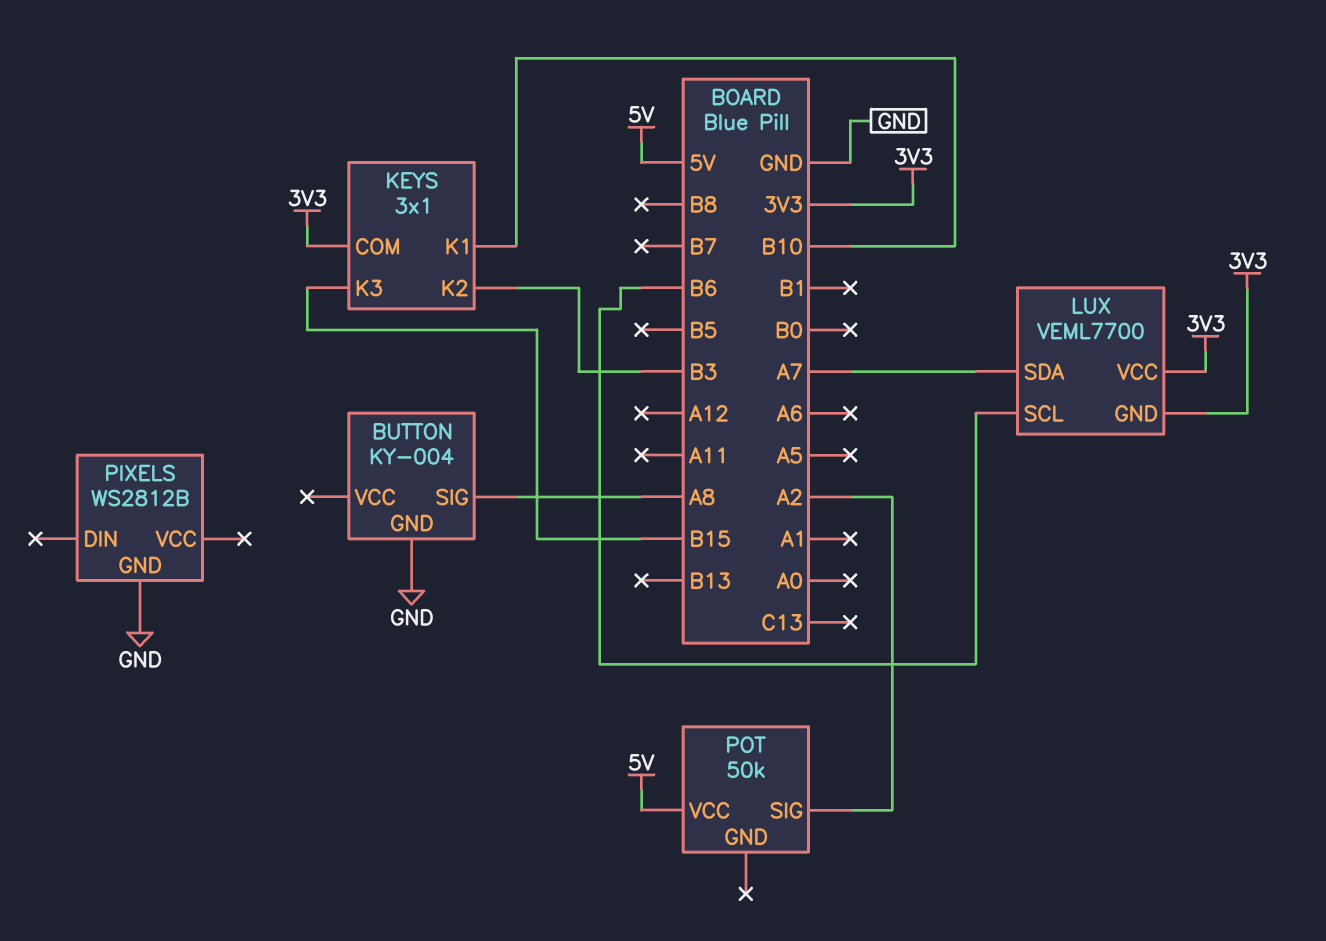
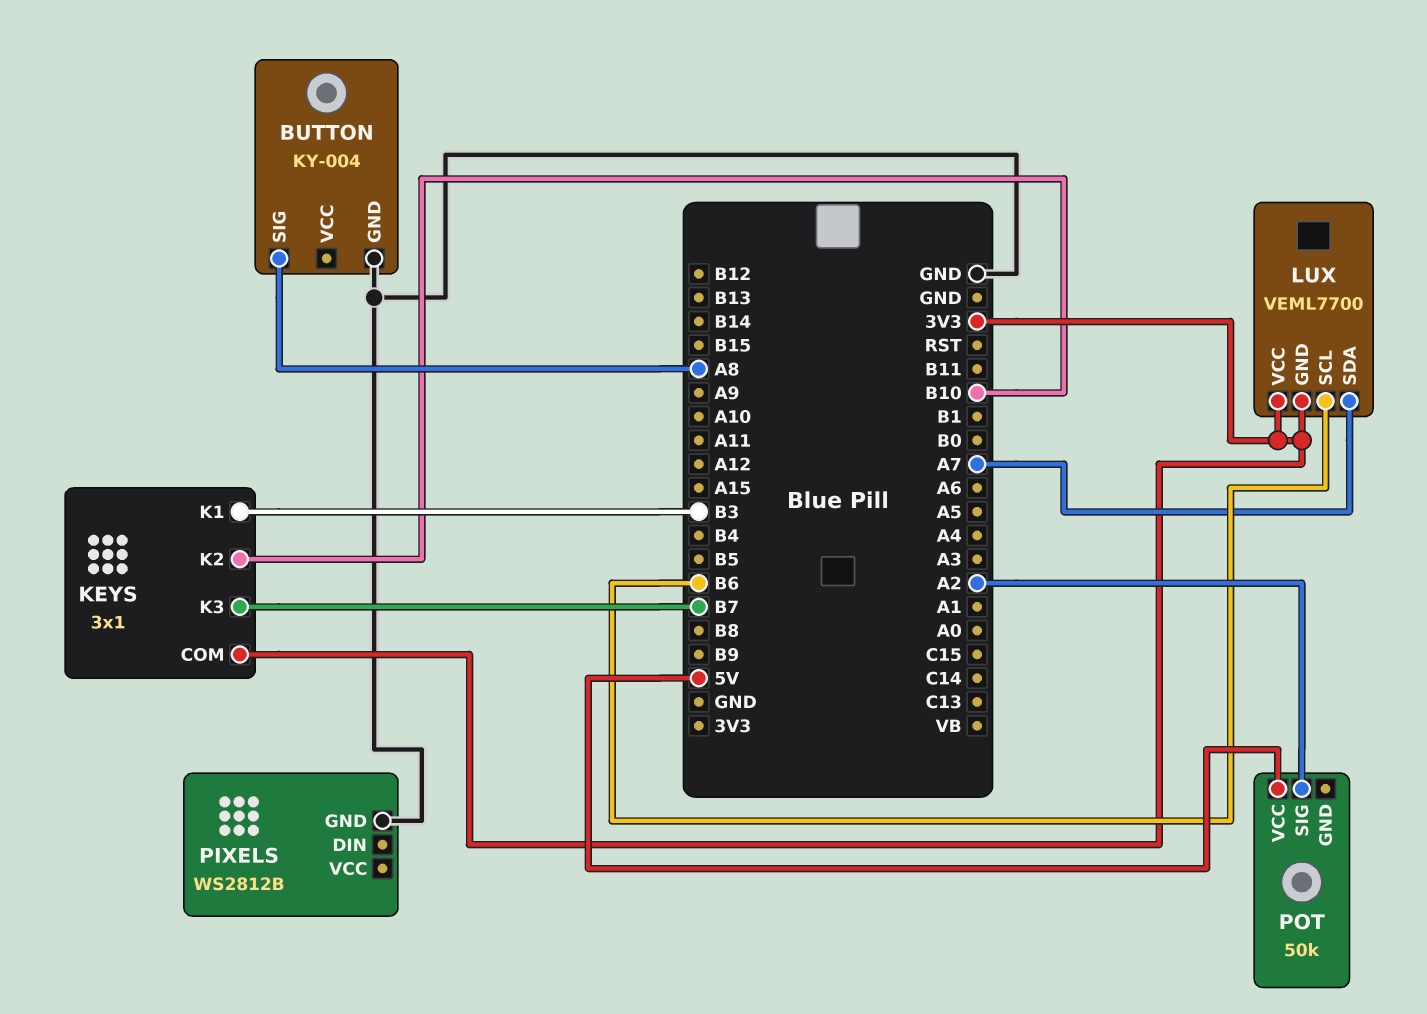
KEYS pin K1: B10 -> B3
KEYS pin K2: B3 -> B10
KEYS pin K3: B15 -> B7

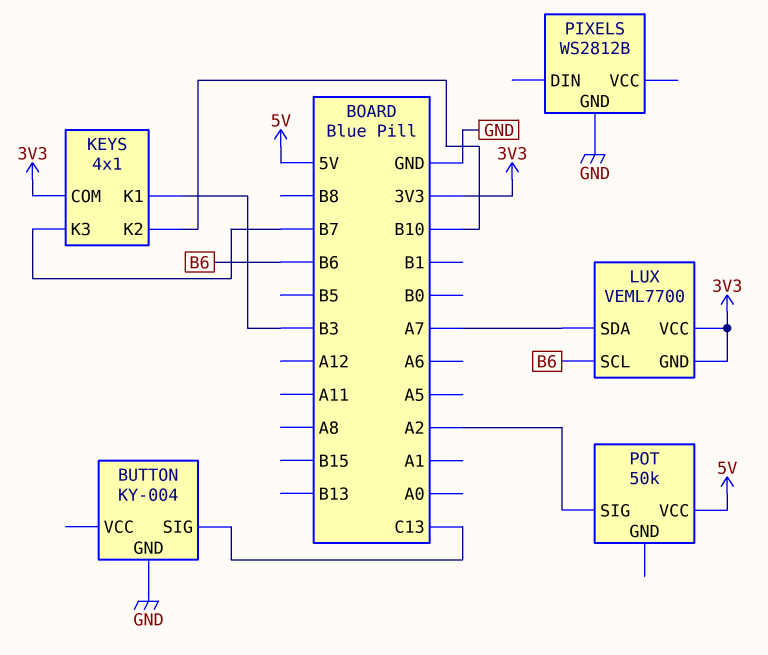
BUTTON pin SIG: A8 -> C13
KEYS: 3x1 -> 4x1

